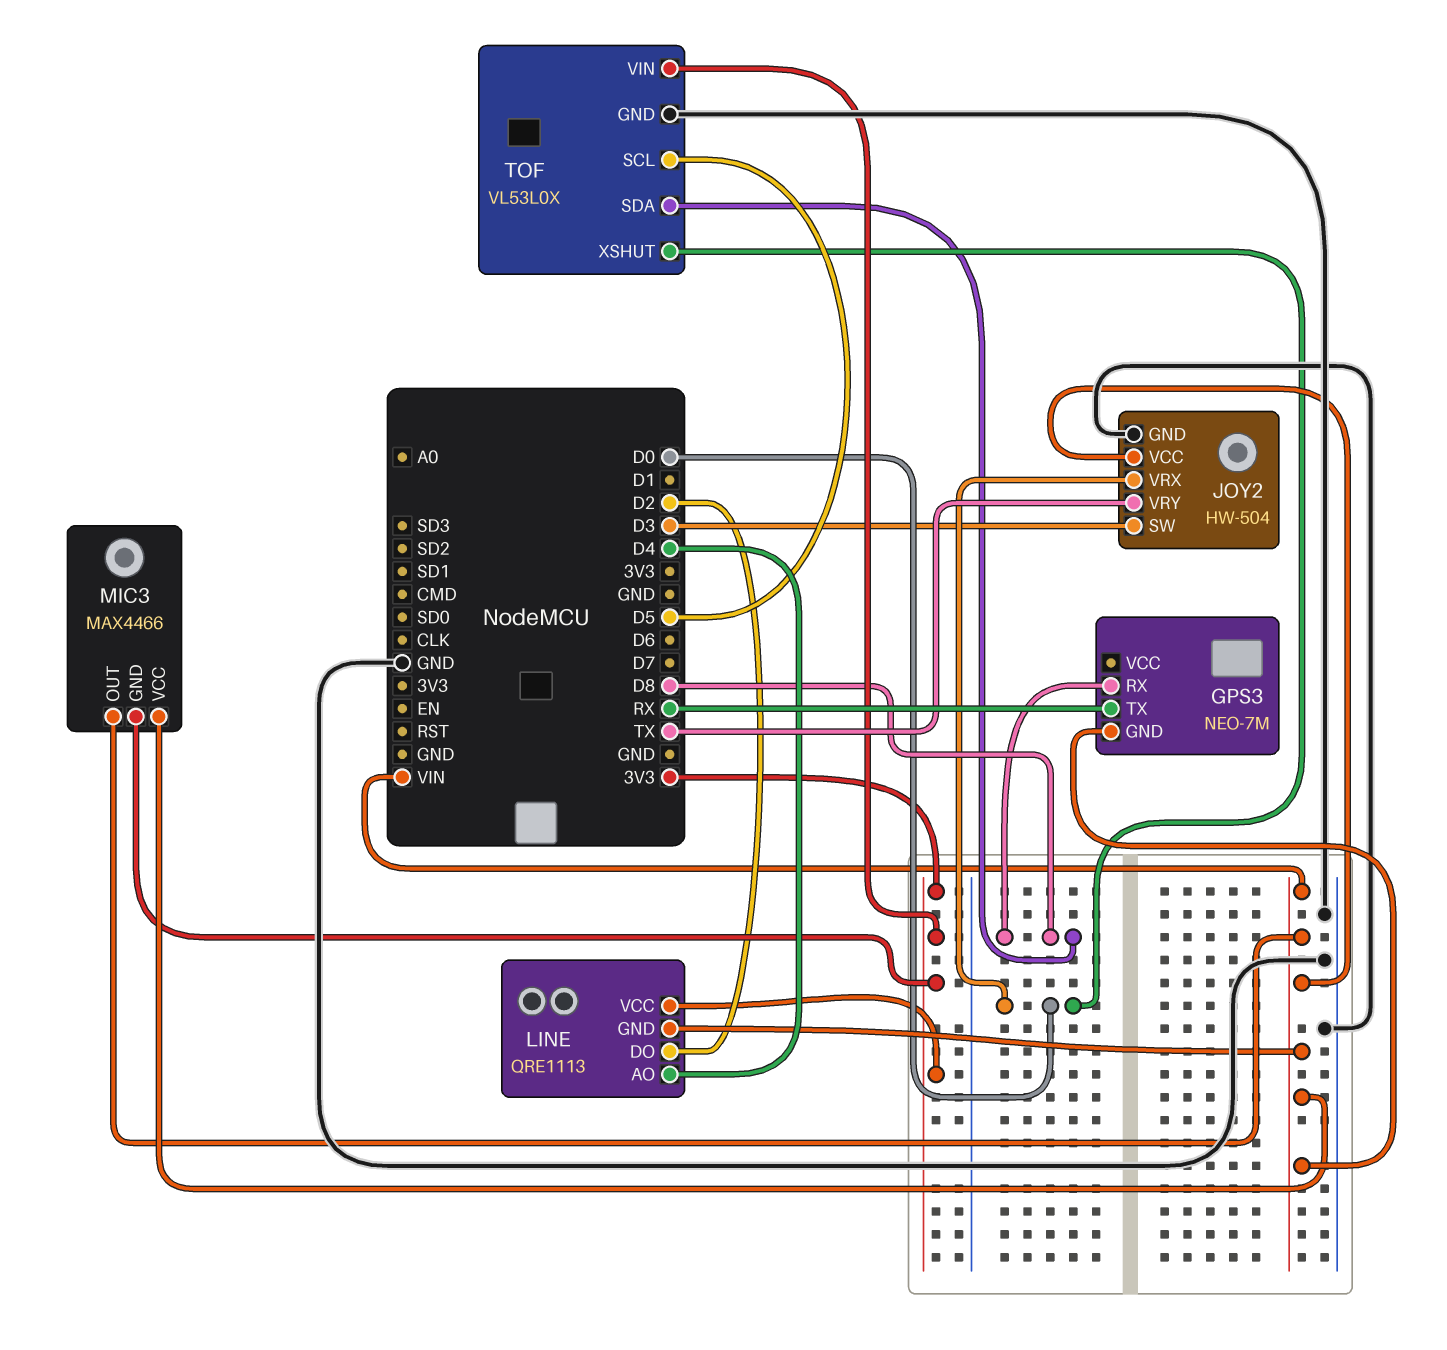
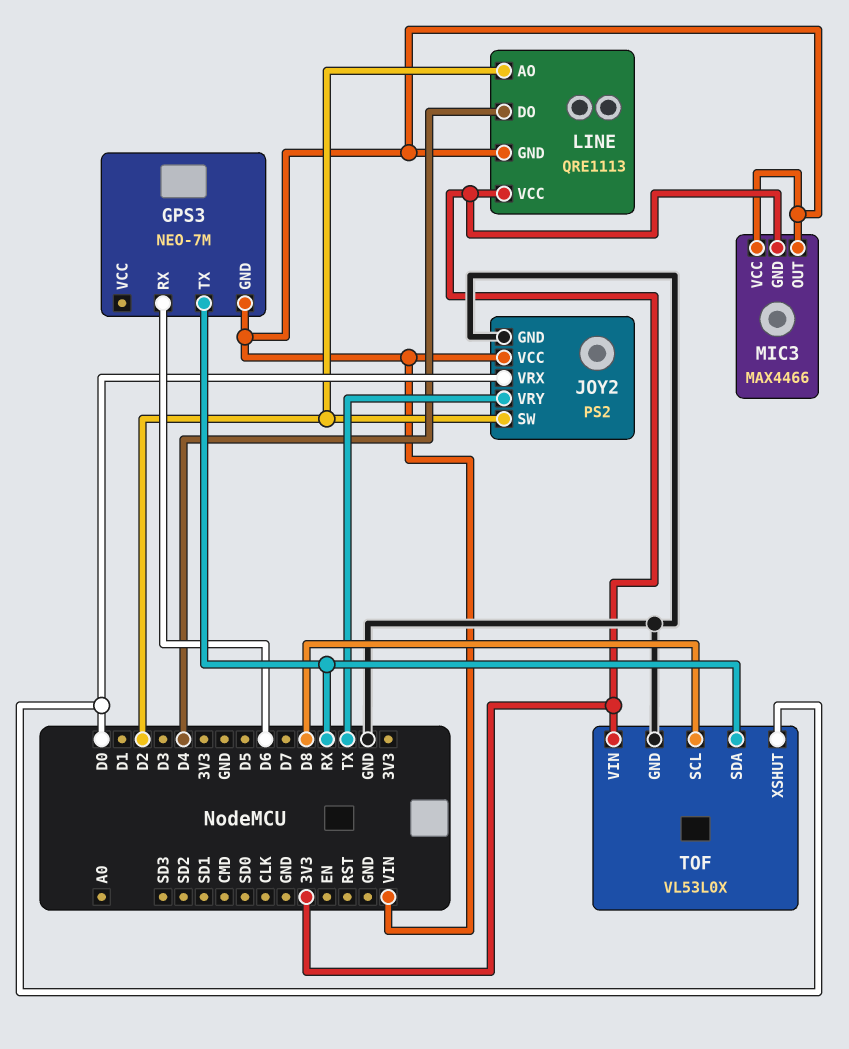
GPS3 pin RX: D8 -> D6
JOY2: HW-504 -> PS2
JOY2 pin SW: D3 -> D2
LINE pin AO: D4 -> D2
LINE pin DO: D2 -> D4
TOF pin SCL: D5 -> D8
TOF pin SDA: D8 -> RX

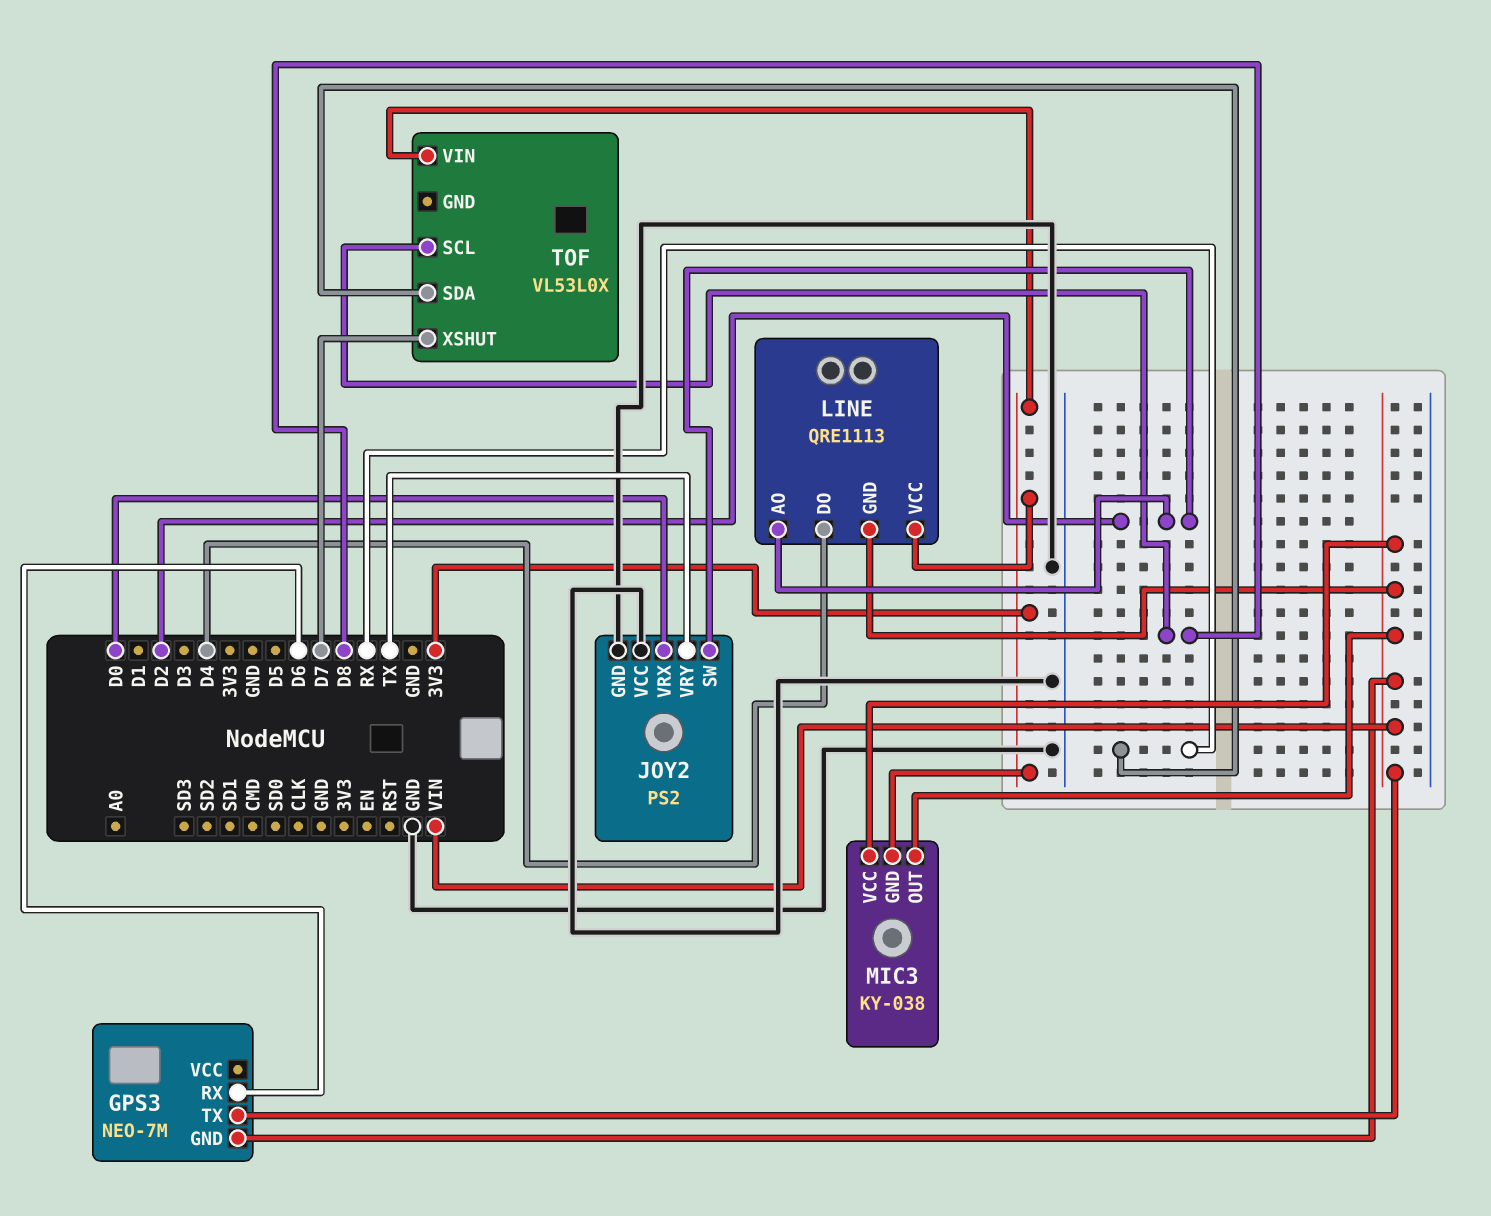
GPS3 pin TX: RX -> VIN
JOY2 pin VCC: VIN -> GND
MIC3: MAX4466 -> KY-038
TOF pin GND: GND -> none
TOF pin XSHUT: D0 -> D7

